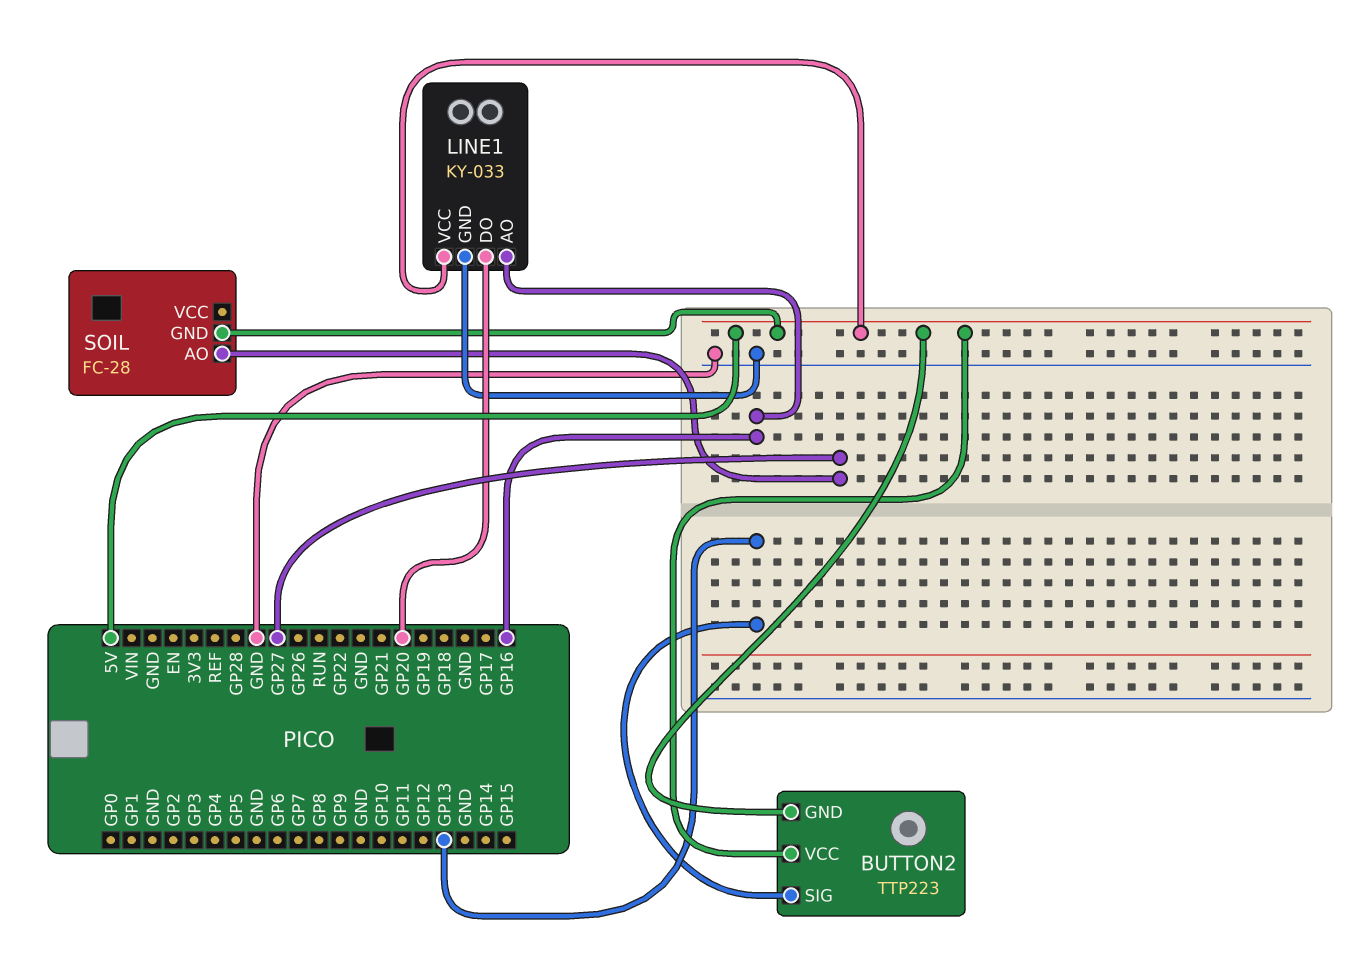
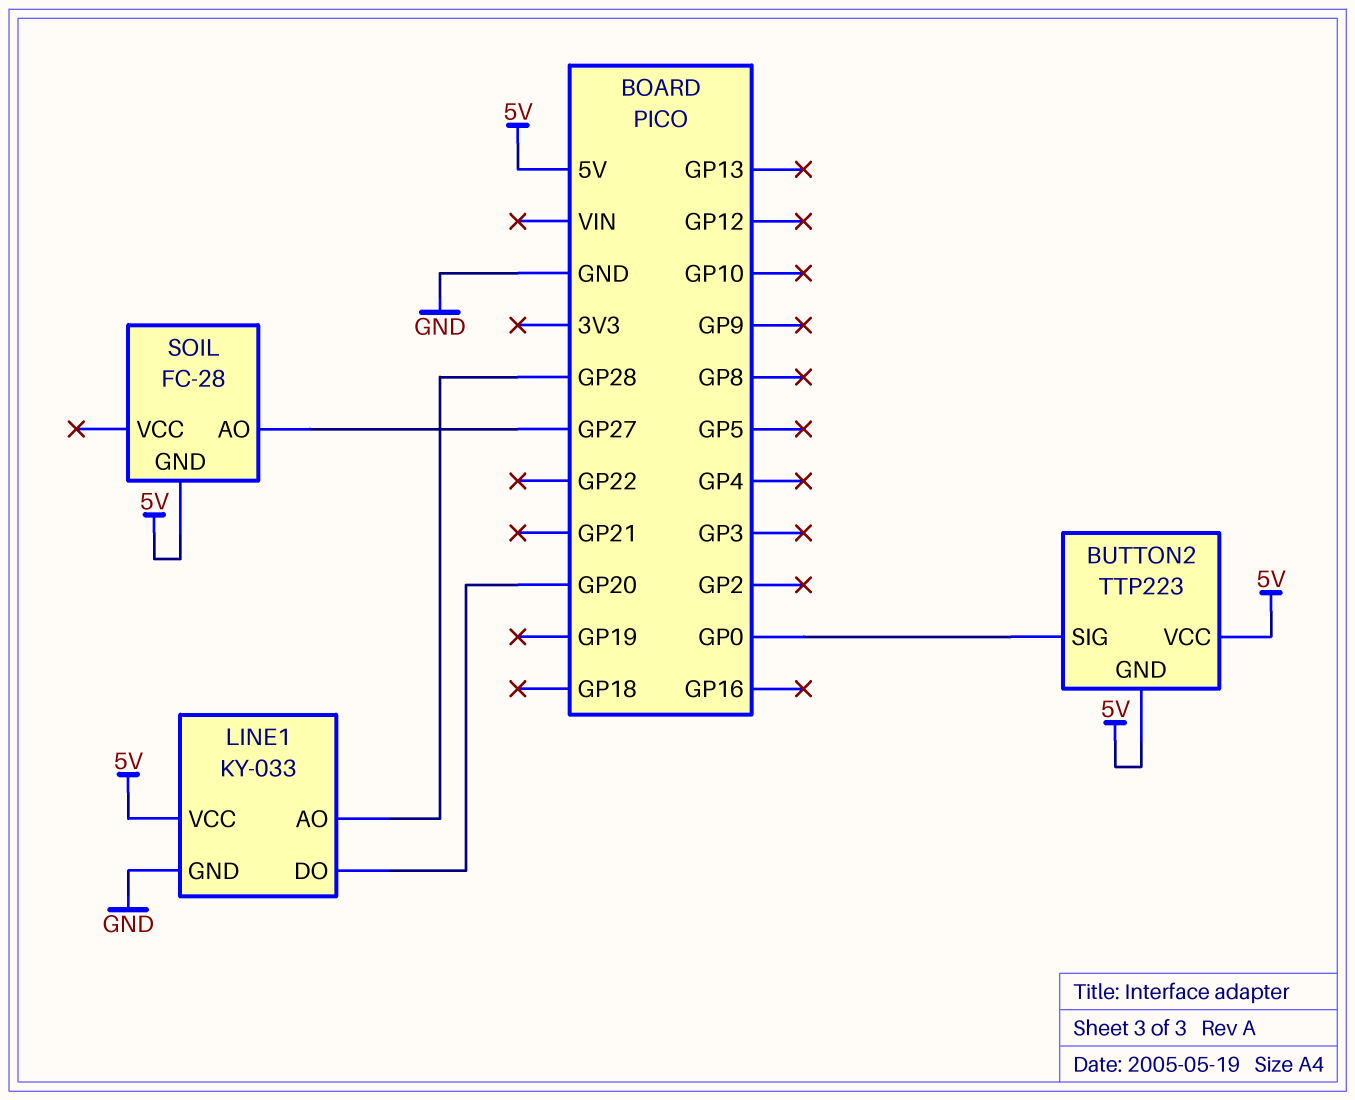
BUTTON2 pin SIG: GP13 -> GP0
LINE1 pin AO: GP16 -> GP28

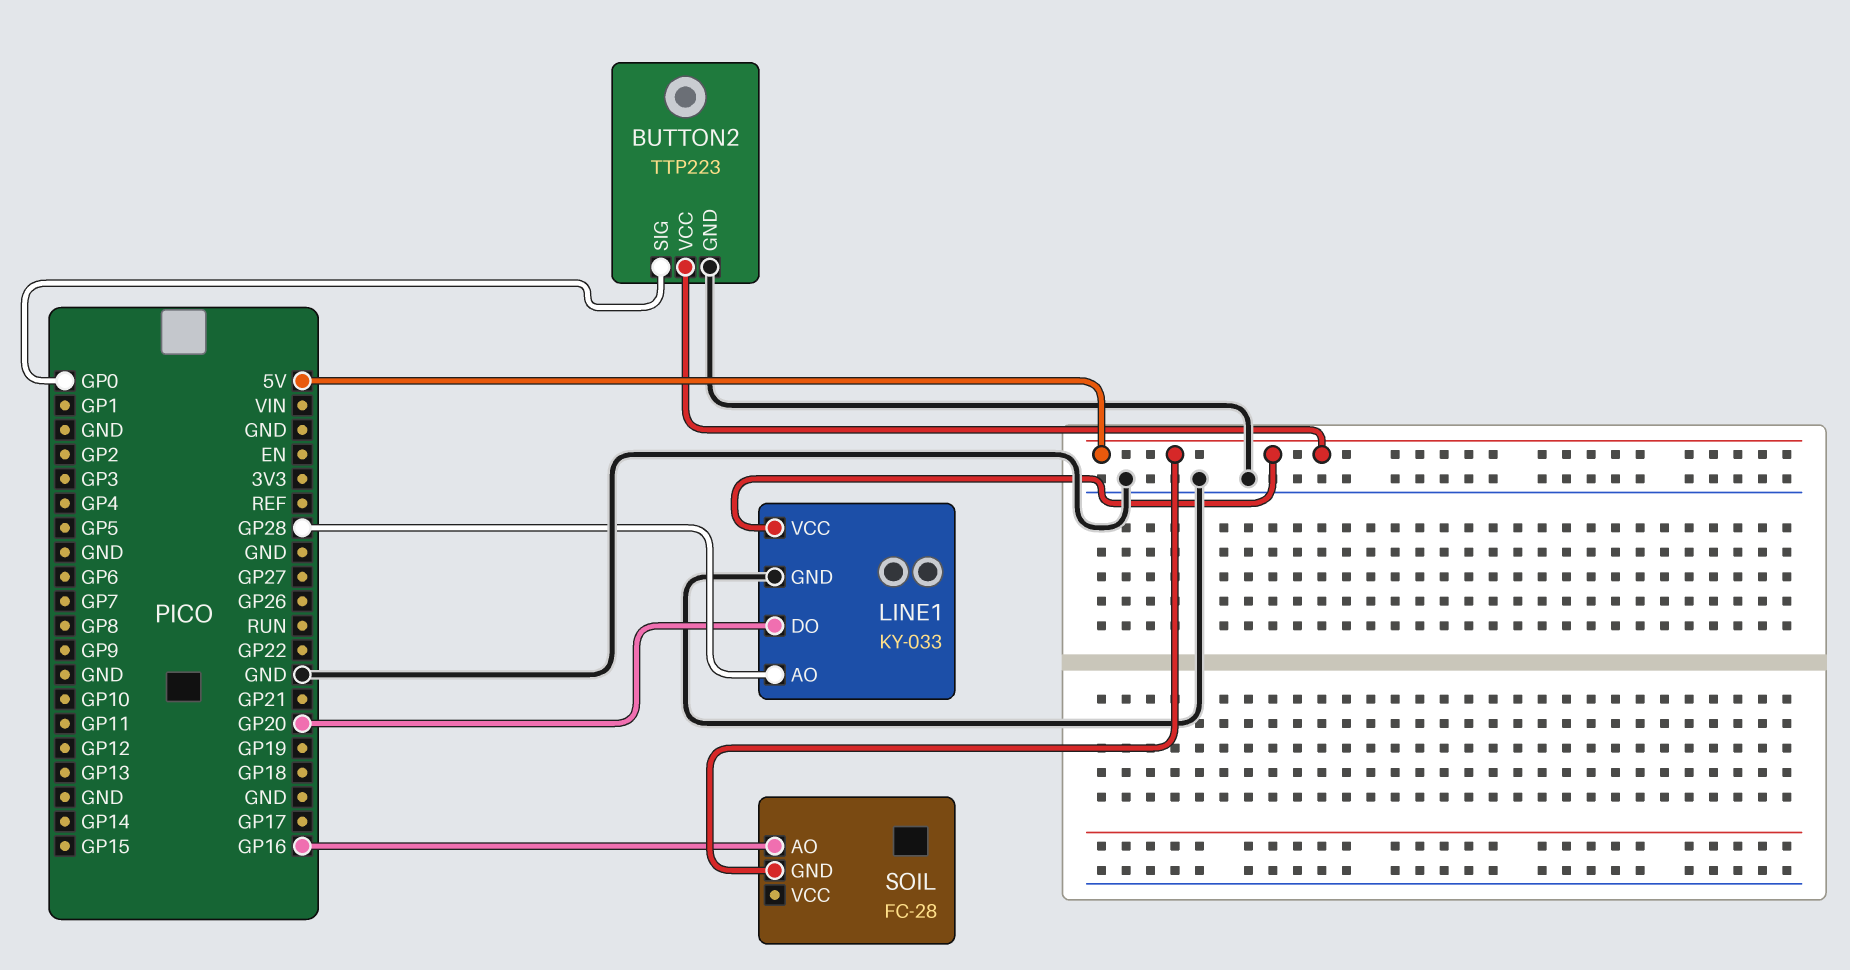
BUTTON2 pin GND: 5V -> GND
SOIL pin AO: GP27 -> GP16

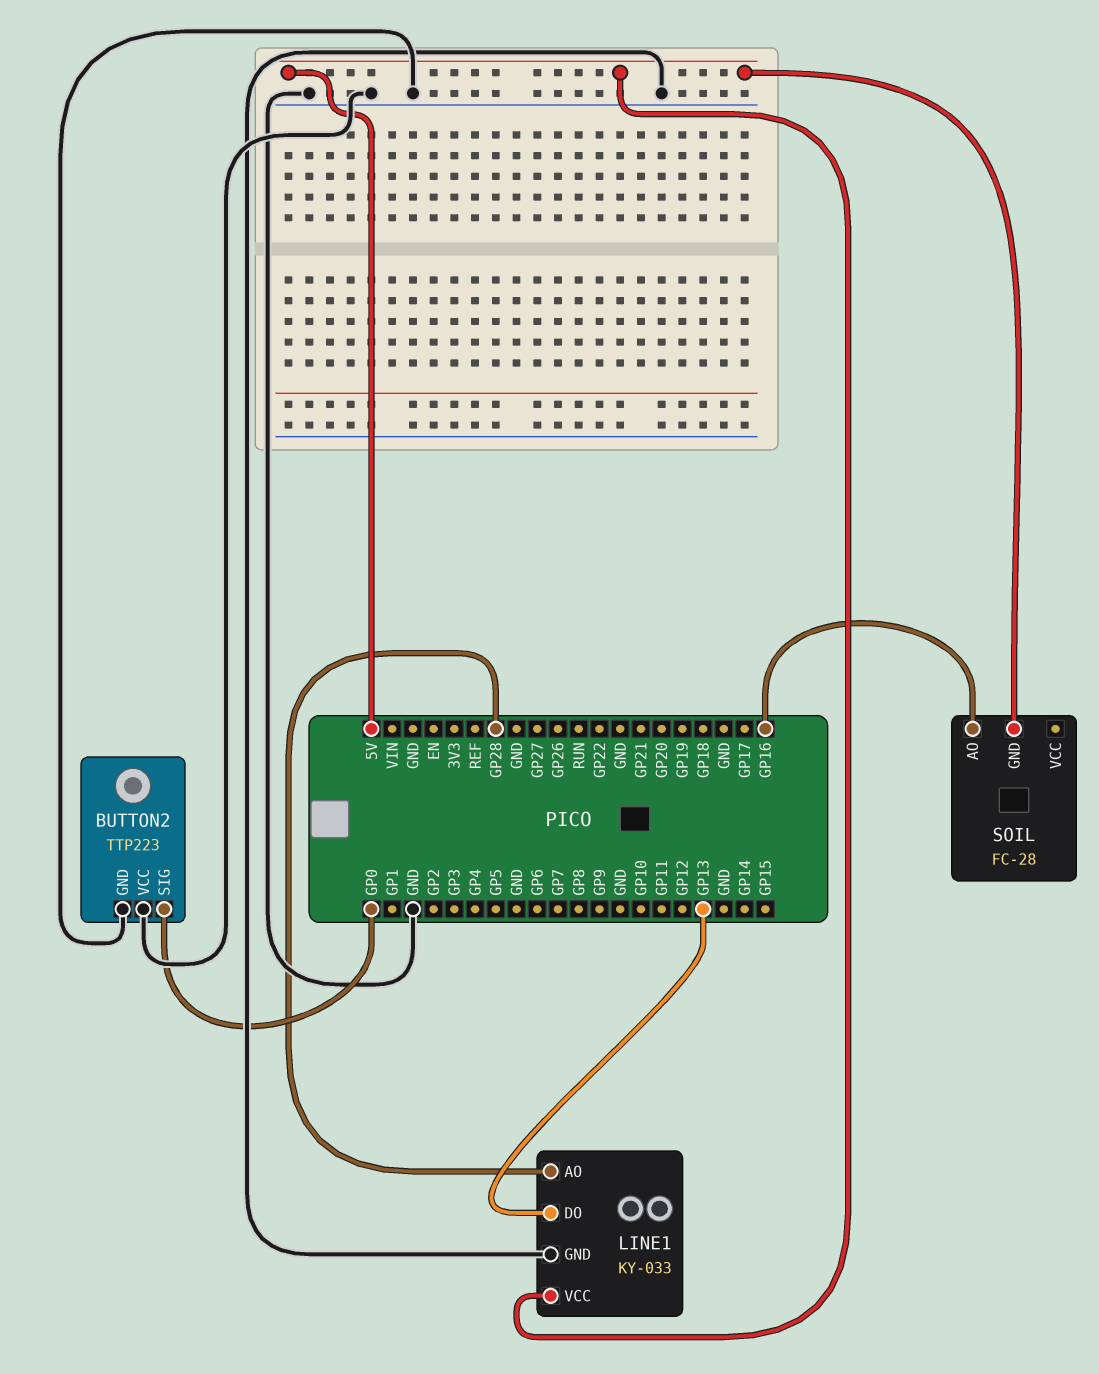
BUTTON2 pin VCC: 5V -> GND
LINE1 pin DO: GP20 -> GP13

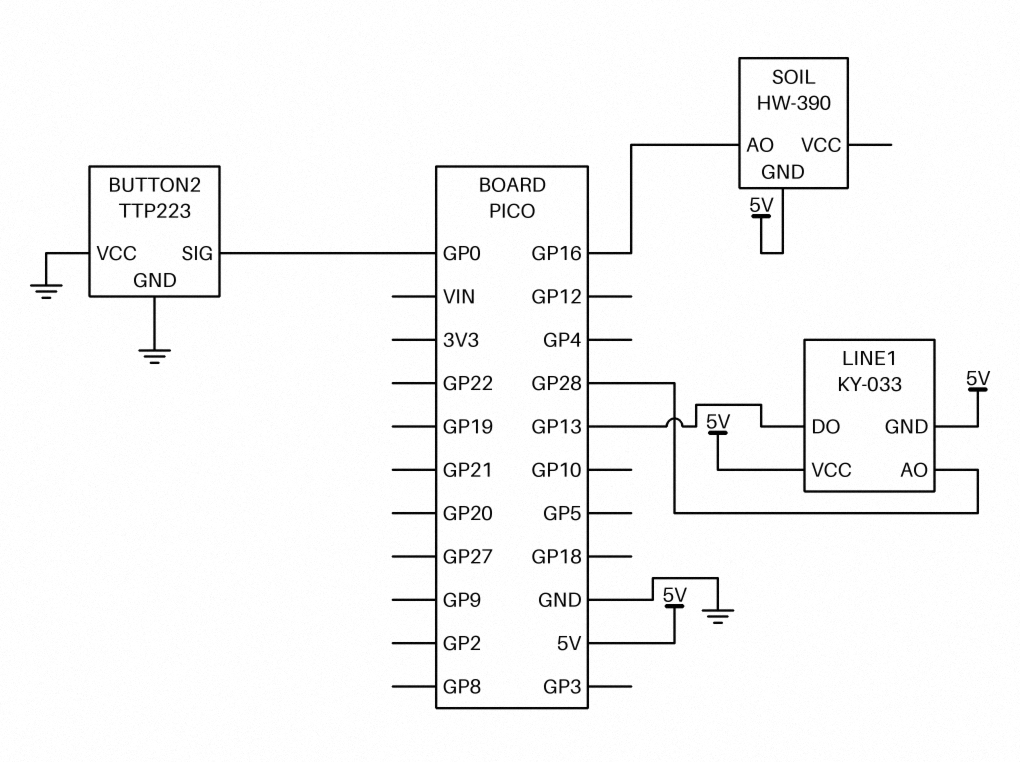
LINE1 pin GND: GND -> 5V
SOIL: FC-28 -> HW-390

